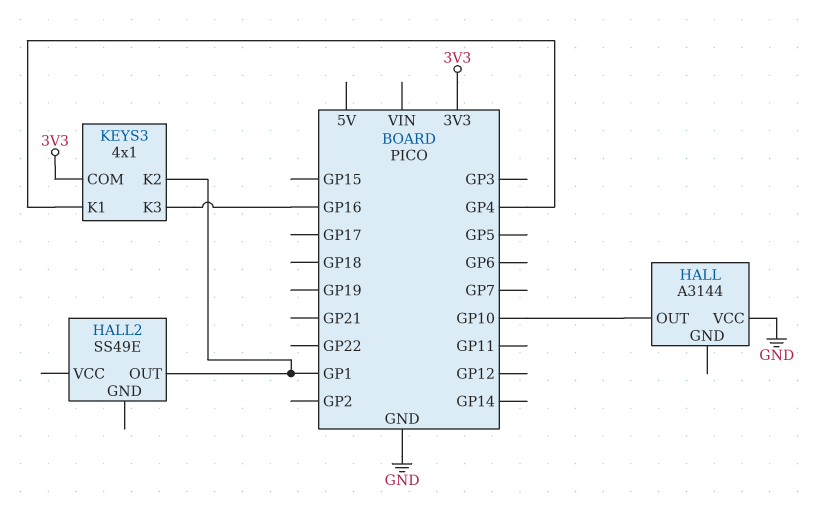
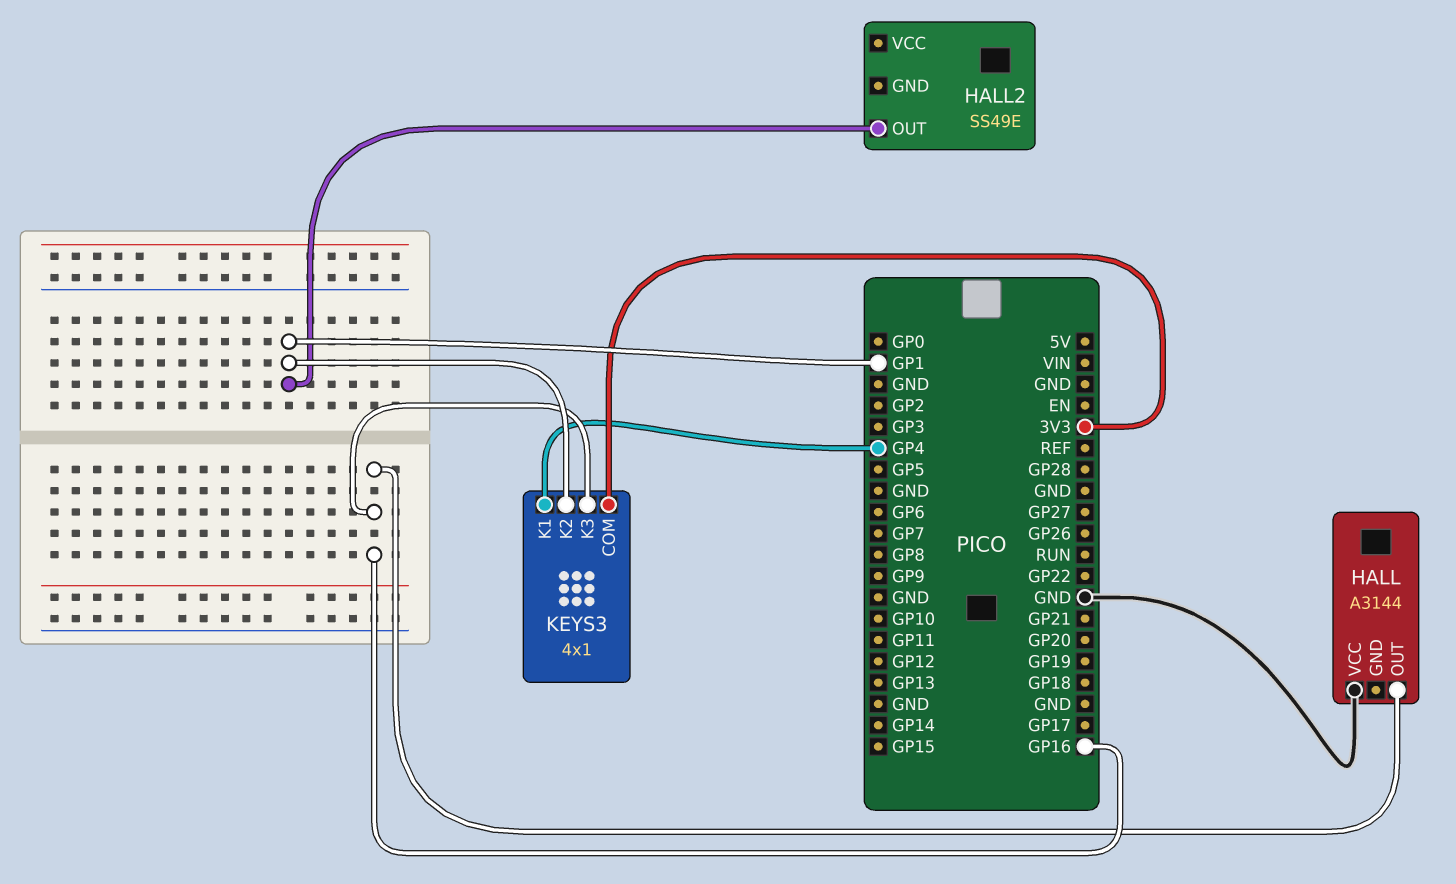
HALL pin OUT: GP10 -> GP16

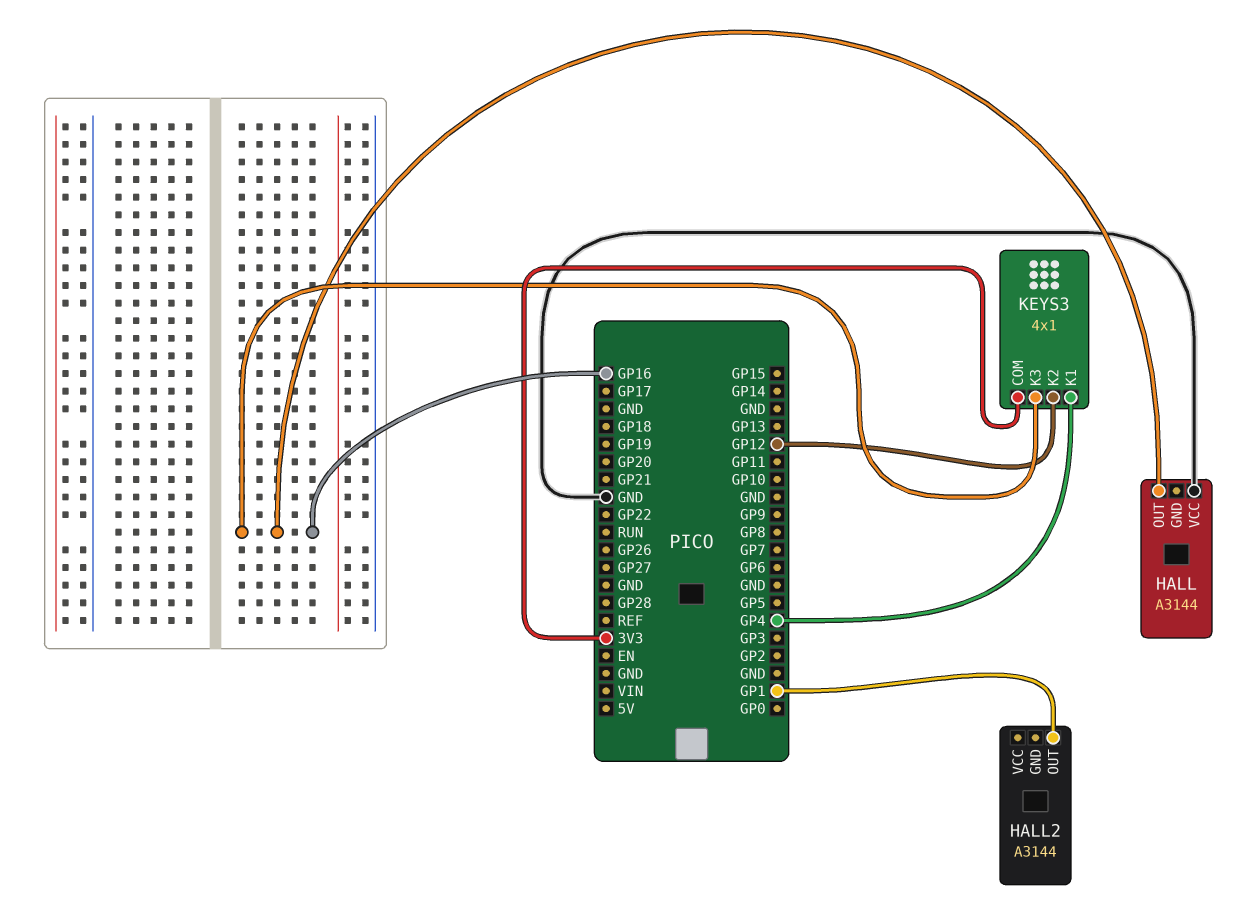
HALL2: SS49E -> A3144
KEYS3 pin K2: GP1 -> GP12

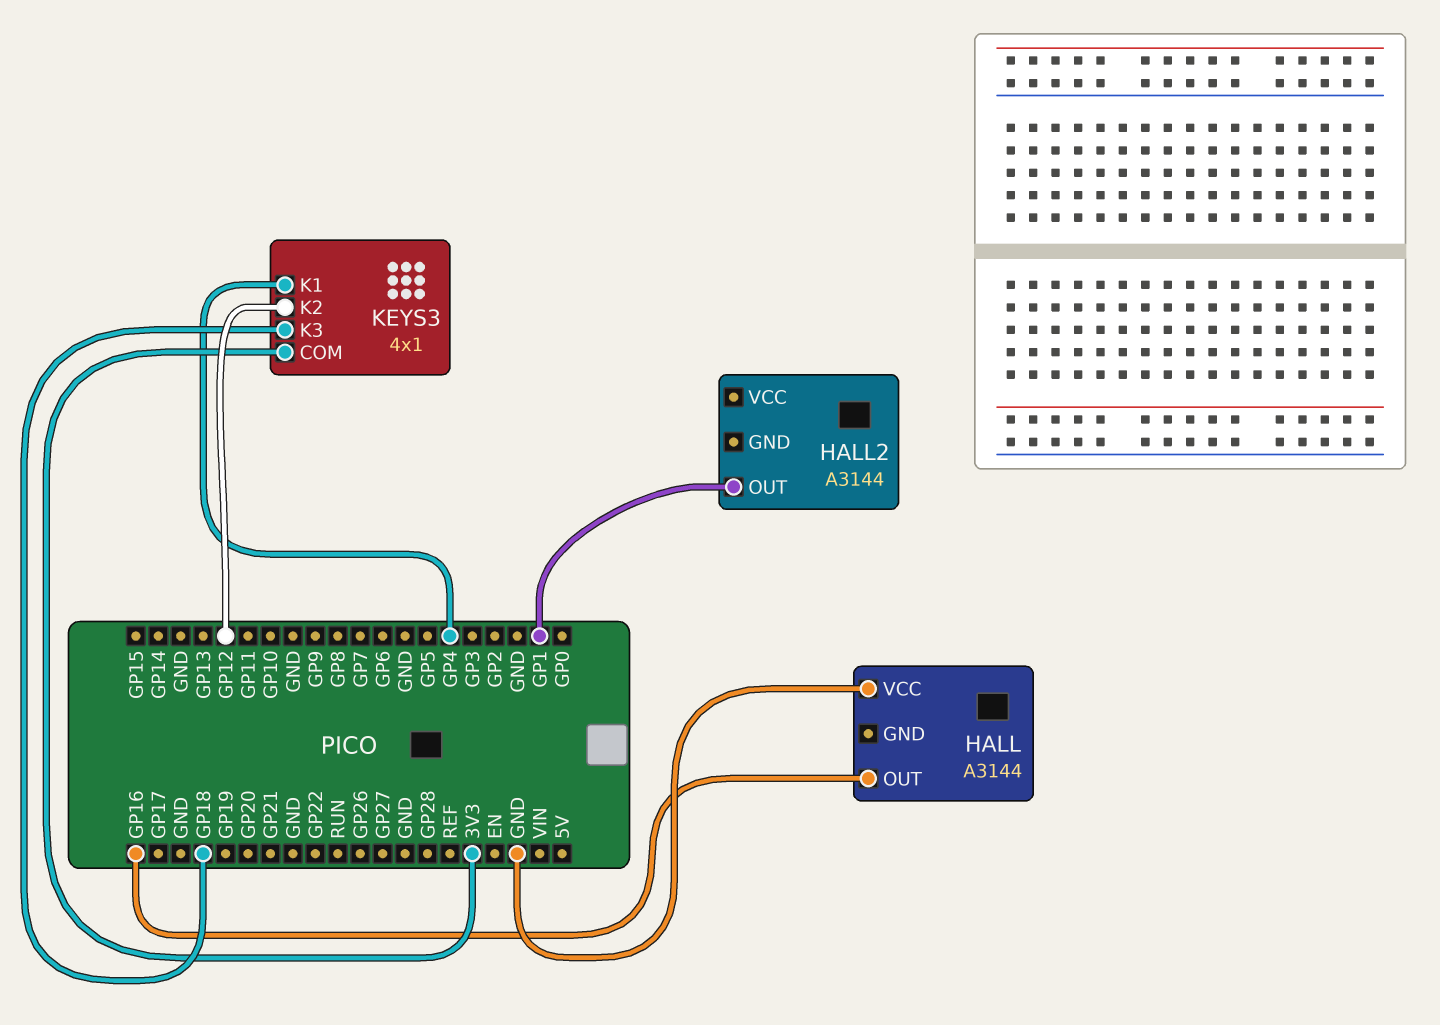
KEYS3 pin K3: GP16 -> GP18

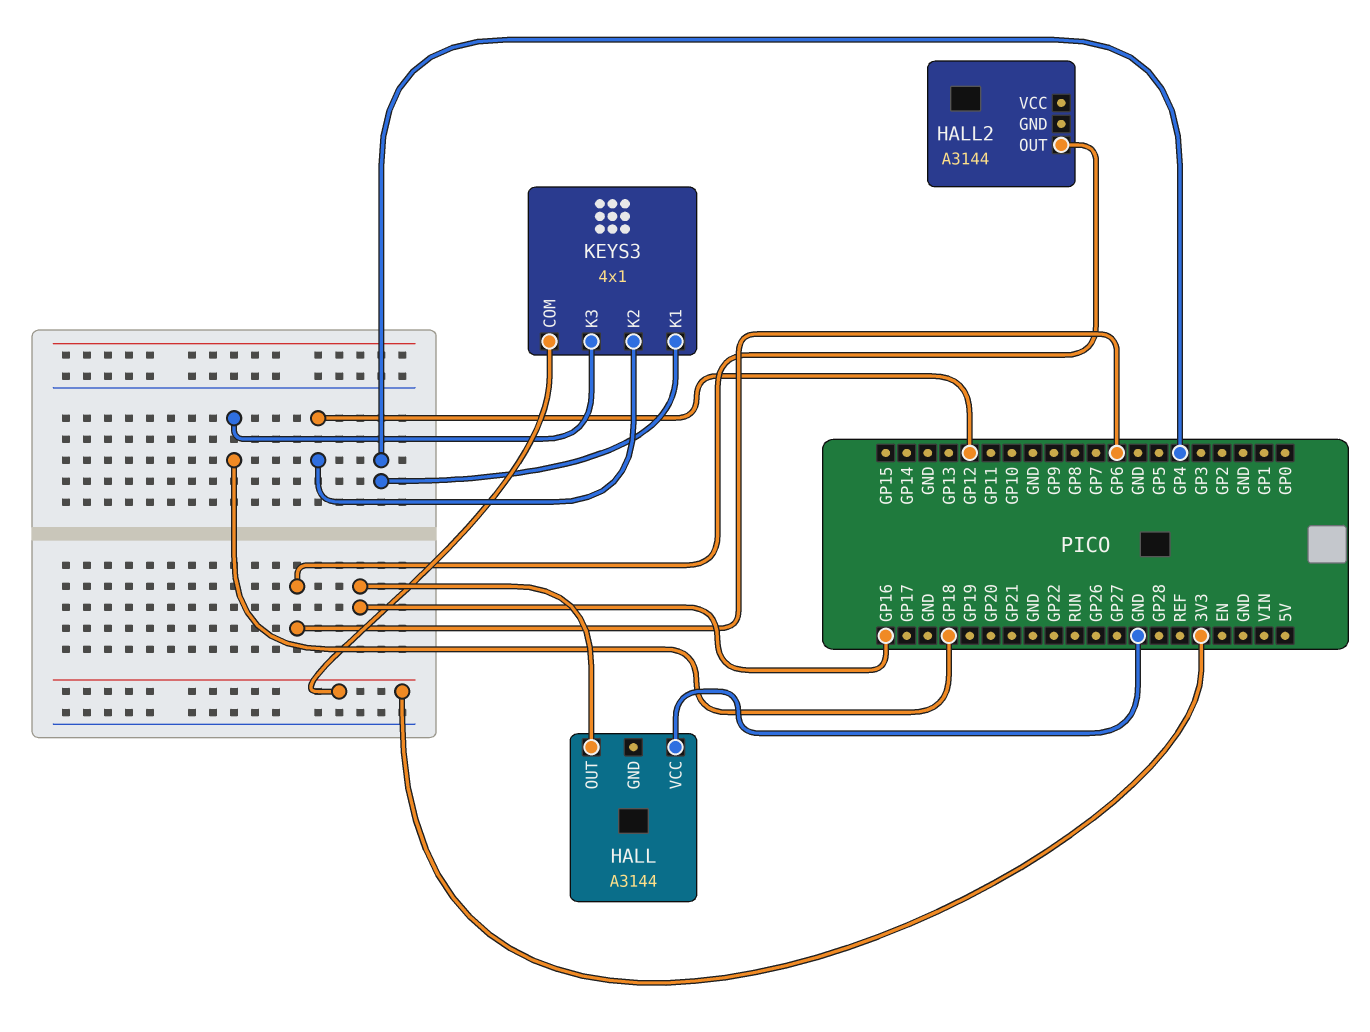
HALL2 pin OUT: GP1 -> GP6

